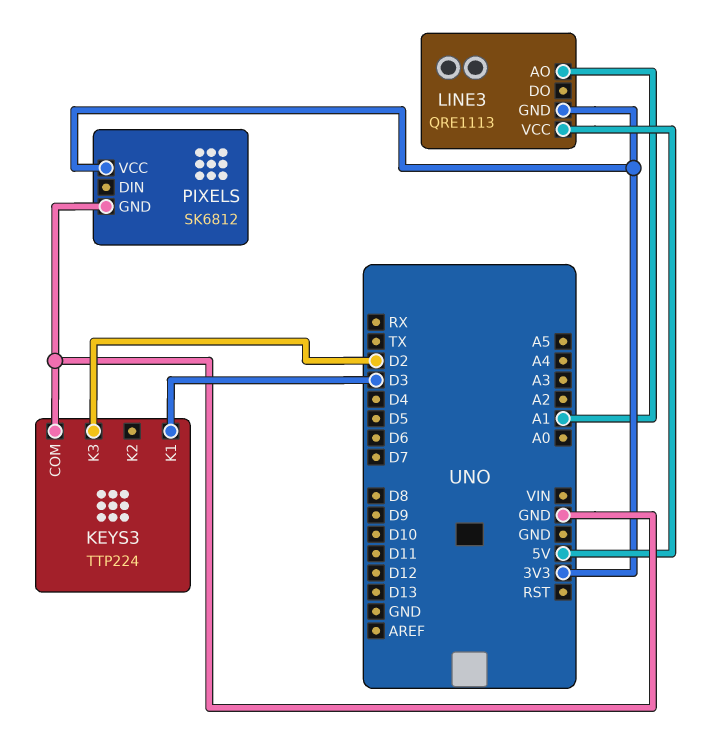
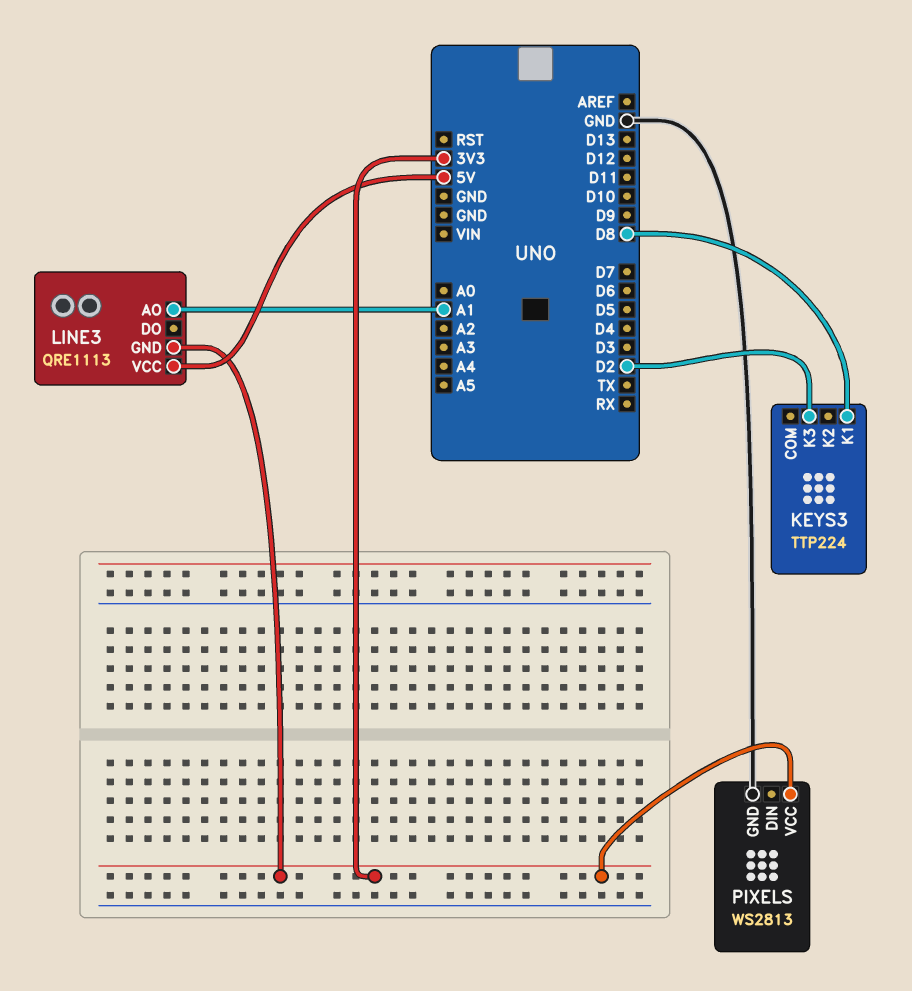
KEYS3 pin COM: GND -> none
KEYS3 pin K1: D3 -> D8
PIXELS: SK6812 -> WS2813

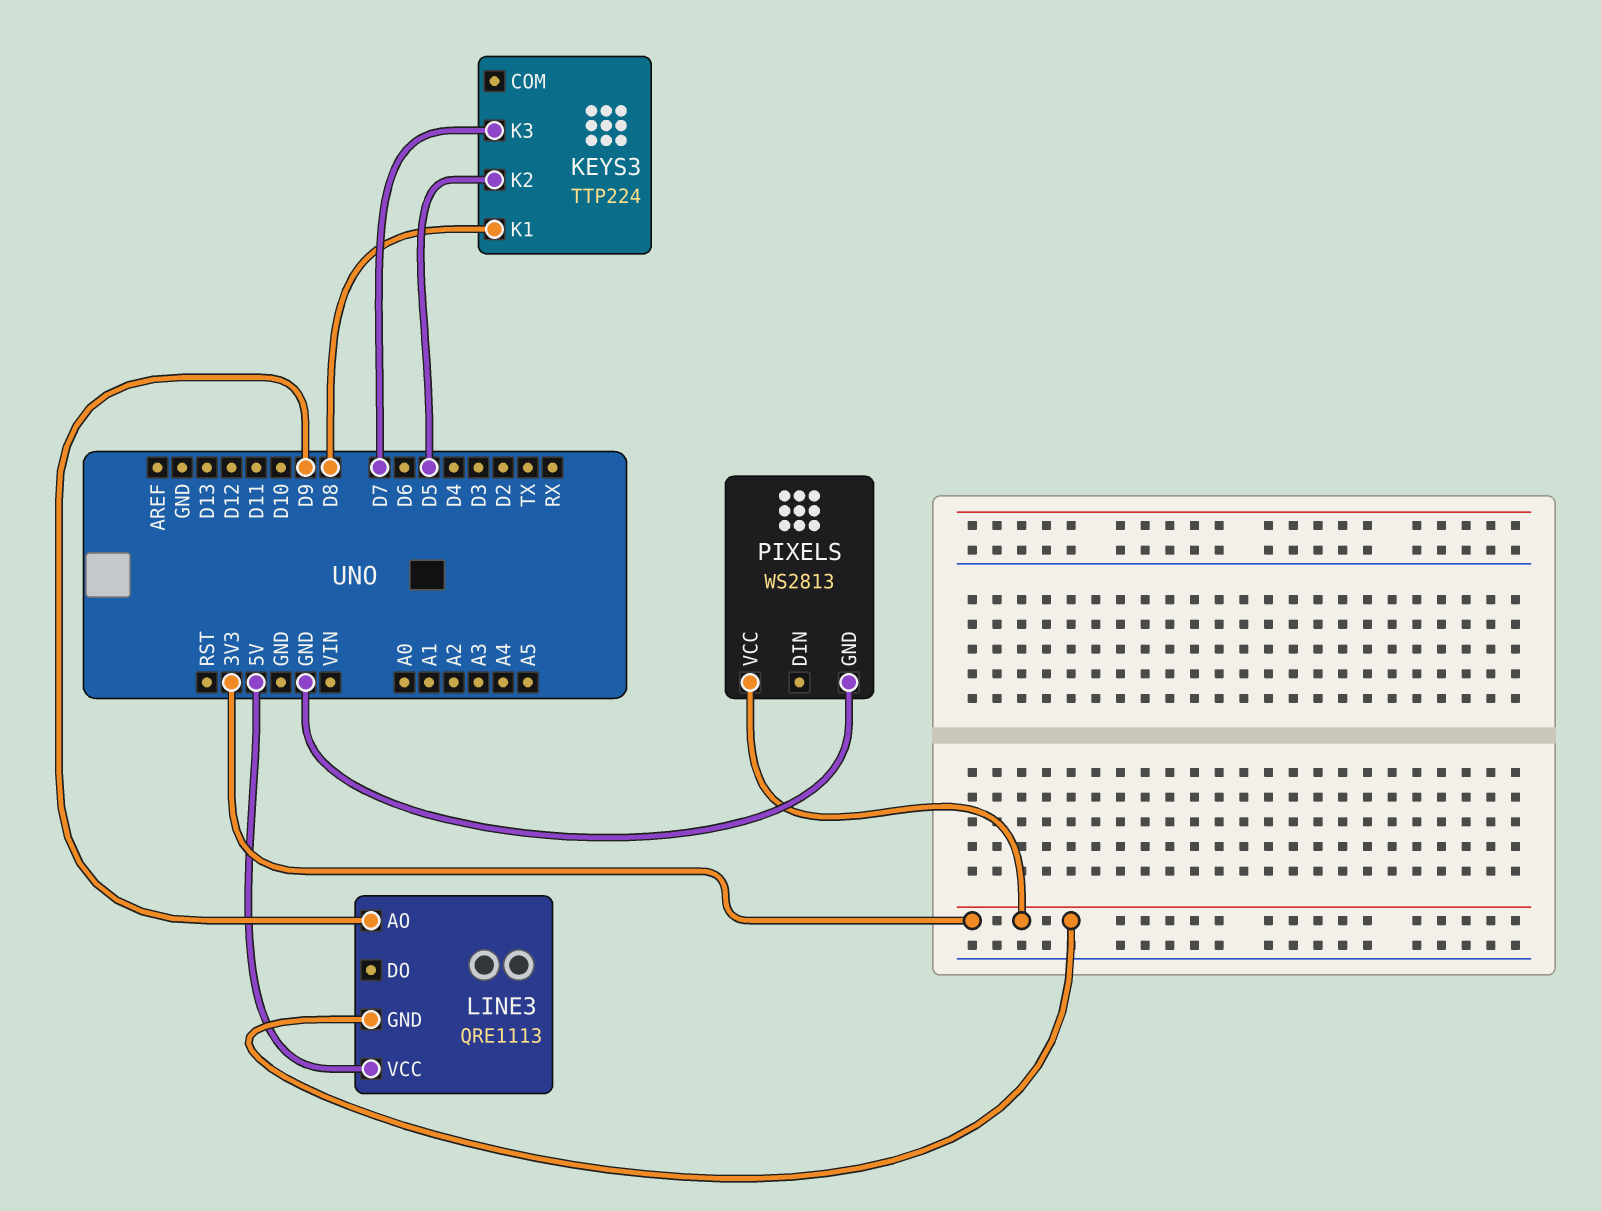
KEYS3 pin K2: none -> D5
KEYS3 pin K3: D2 -> D7
LINE3 pin AO: A1 -> D9

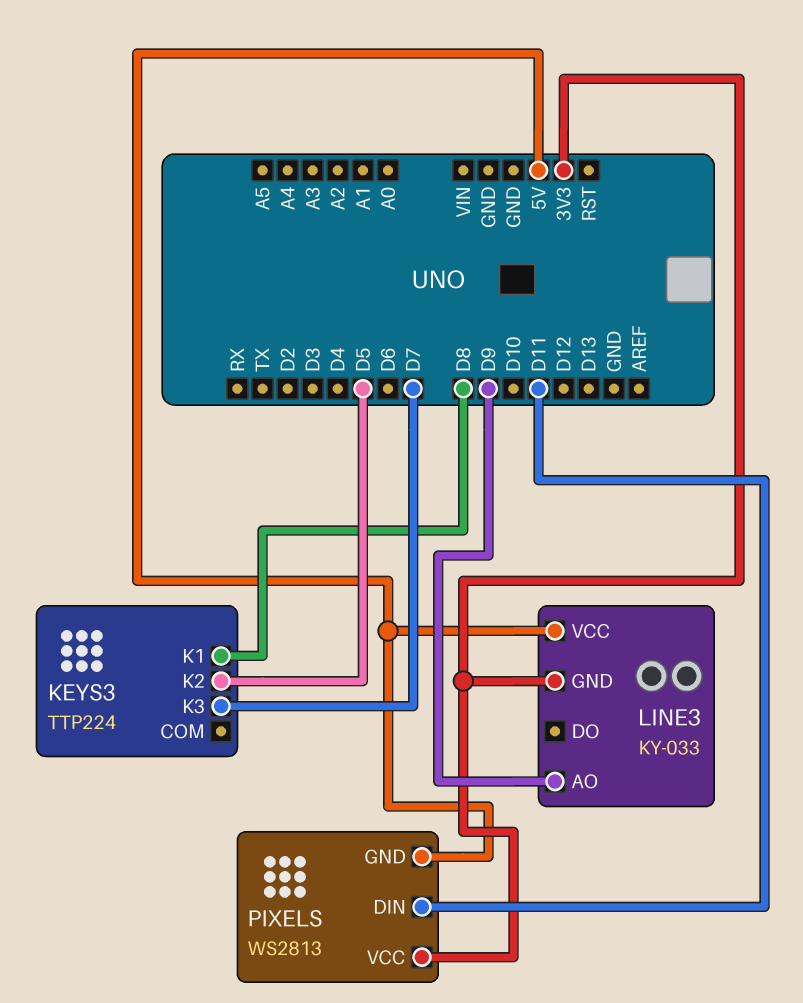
LINE3: QRE1113 -> KY-033
PIXELS pin DIN: none -> D11
PIXELS pin GND: GND -> 5V

